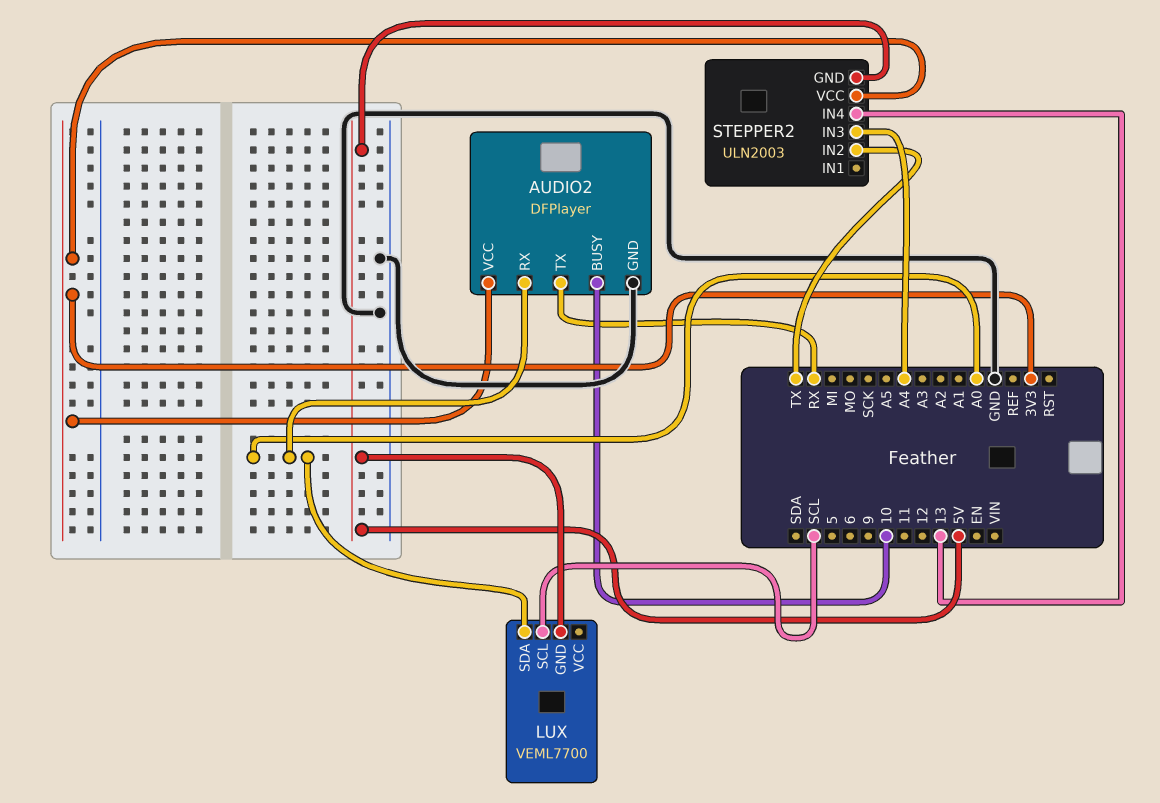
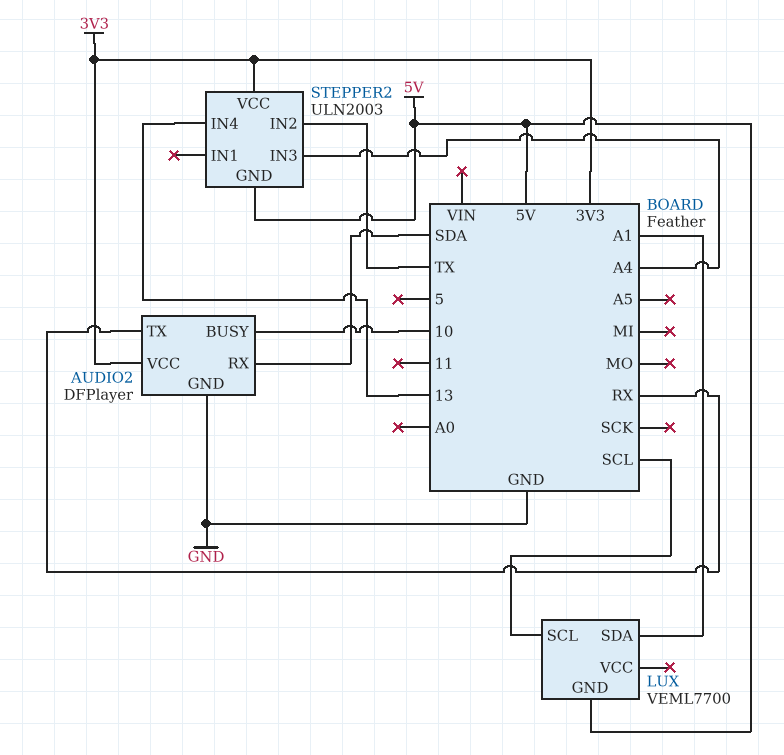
AUDIO2 pin RX: A0 -> SDA
LUX pin SDA: A0 -> A1

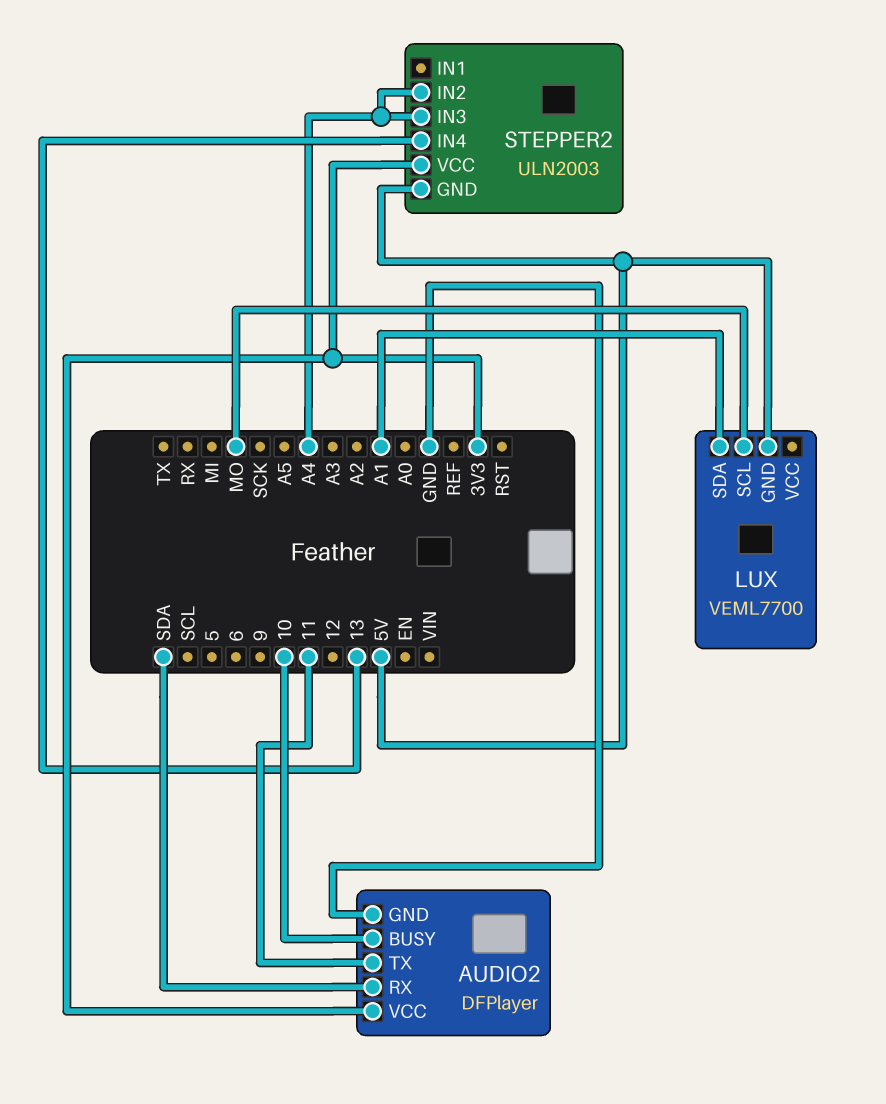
AUDIO2 pin TX: RX -> 11
LUX pin SCL: SCL -> MO
STEPPER2 pin IN2: TX -> A4

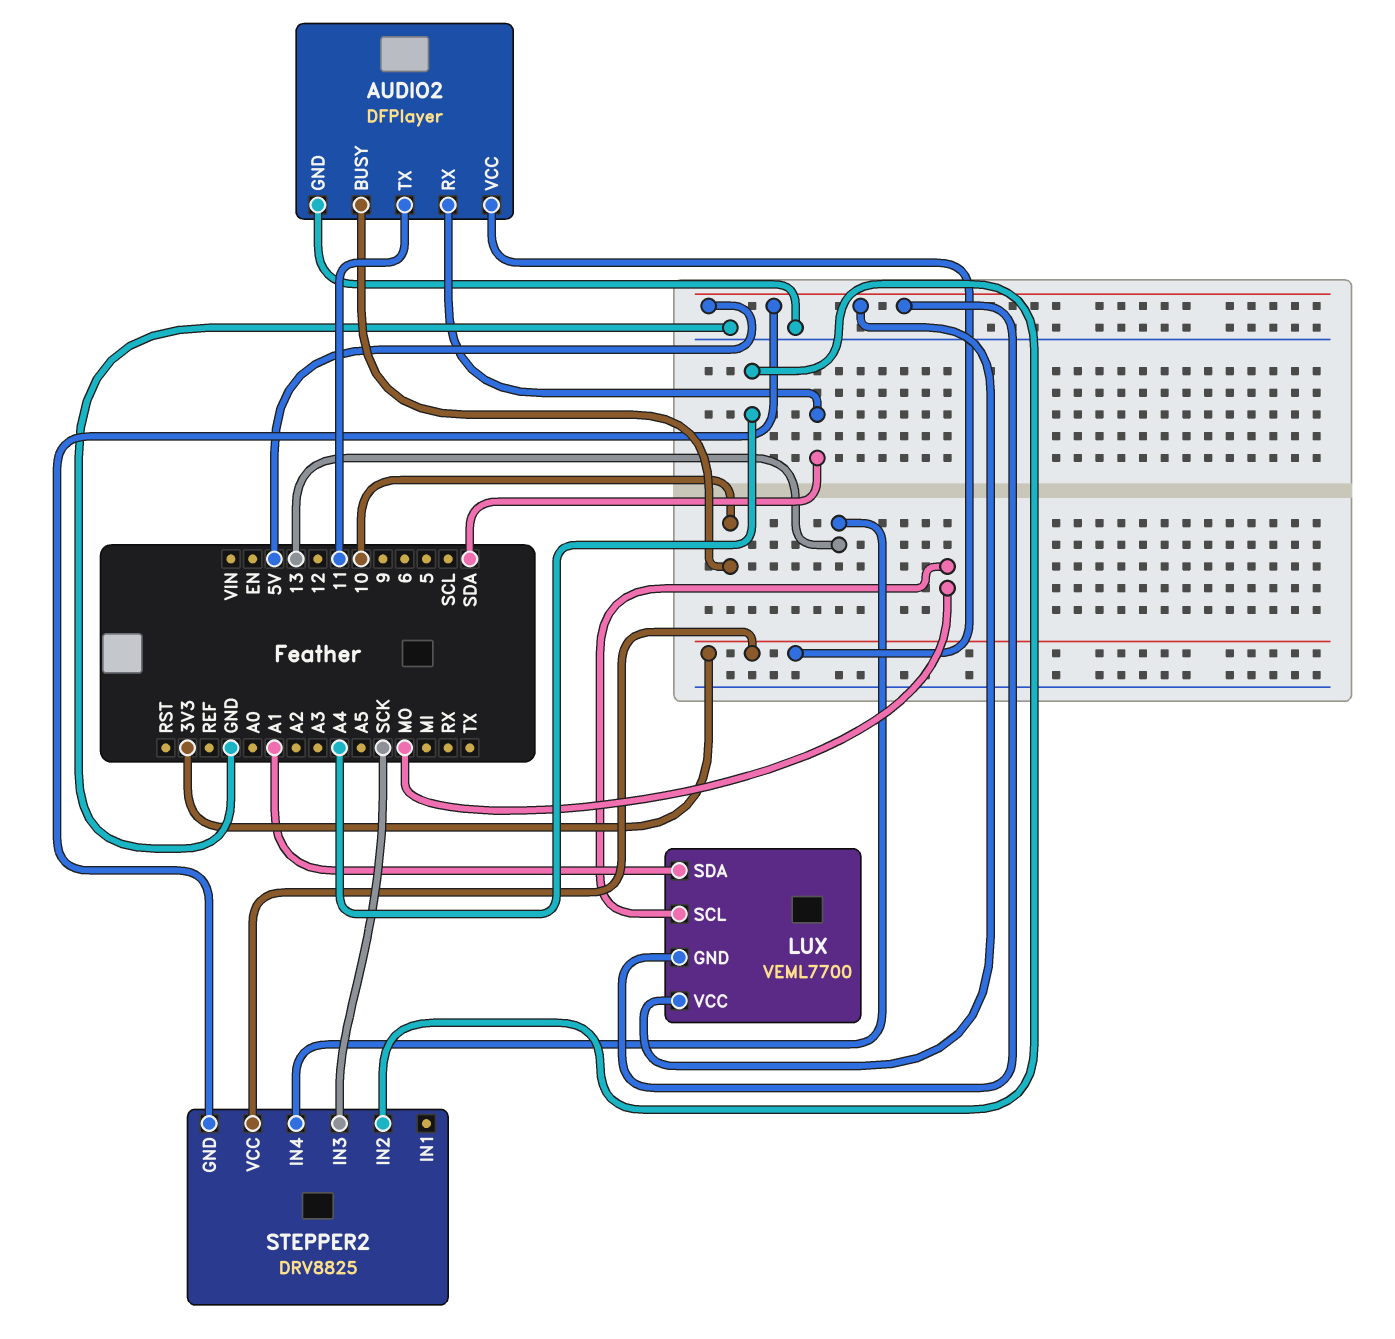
LUX pin VCC: none -> 5V
STEPPER2: ULN2003 -> DRV8825
STEPPER2 pin IN3: A4 -> SCK

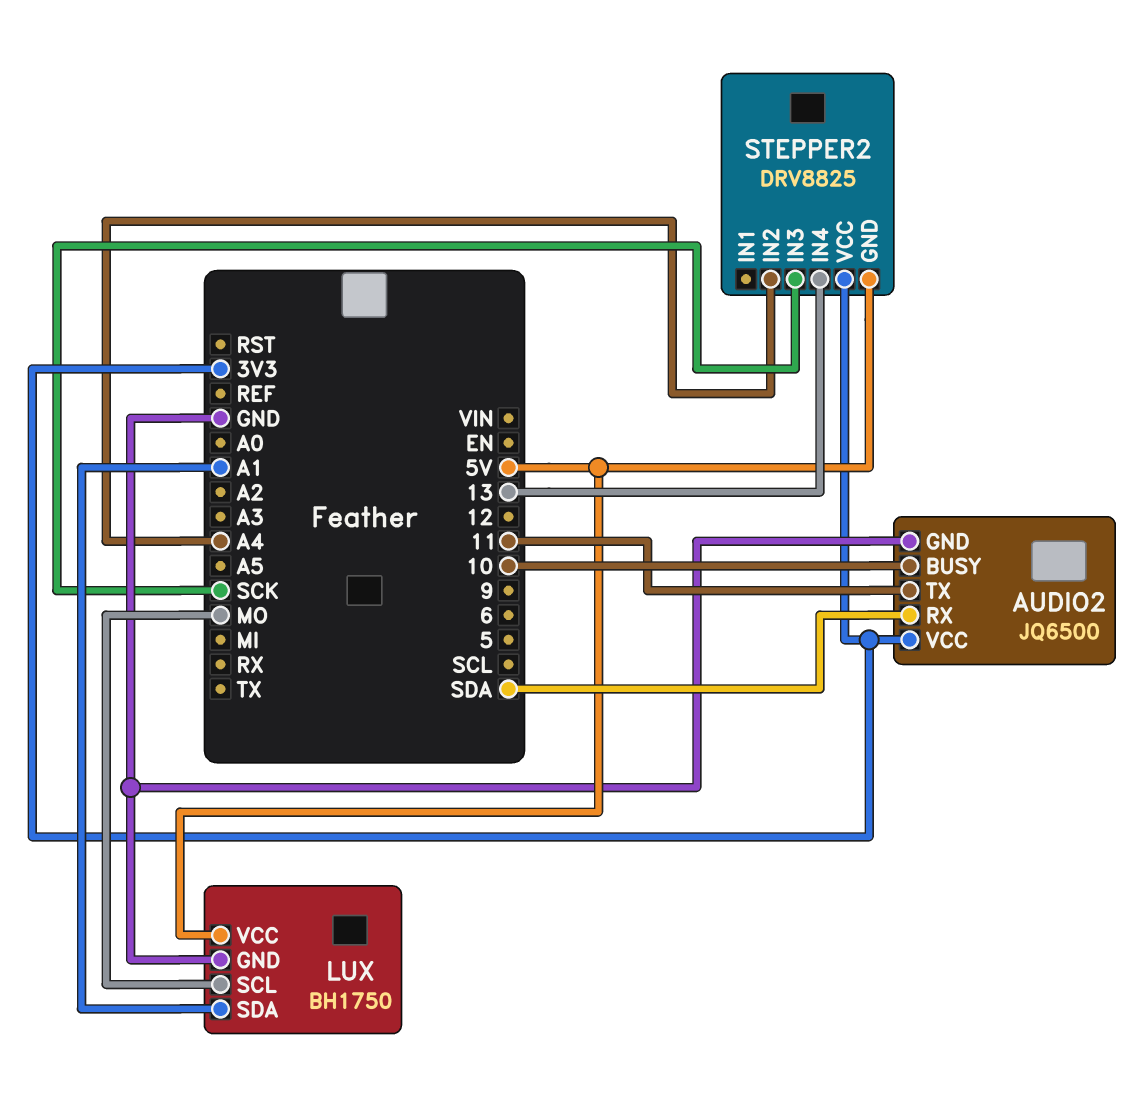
AUDIO2: DFPlayer -> JQ6500
LUX: VEML7700 -> BH1750
LUX pin GND: 5V -> GND

